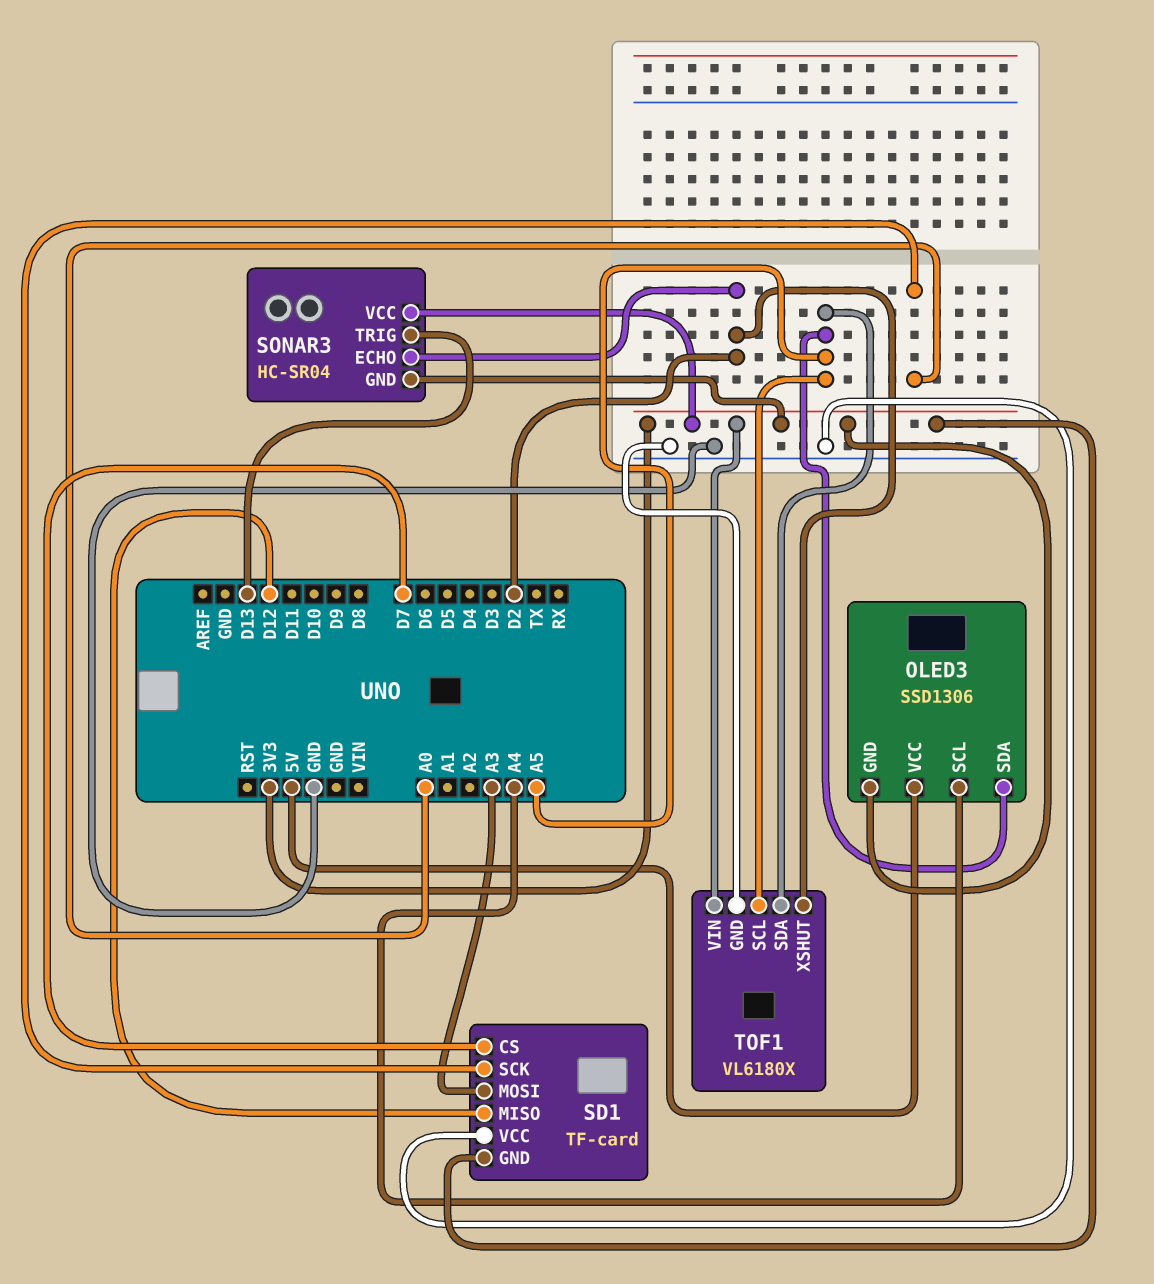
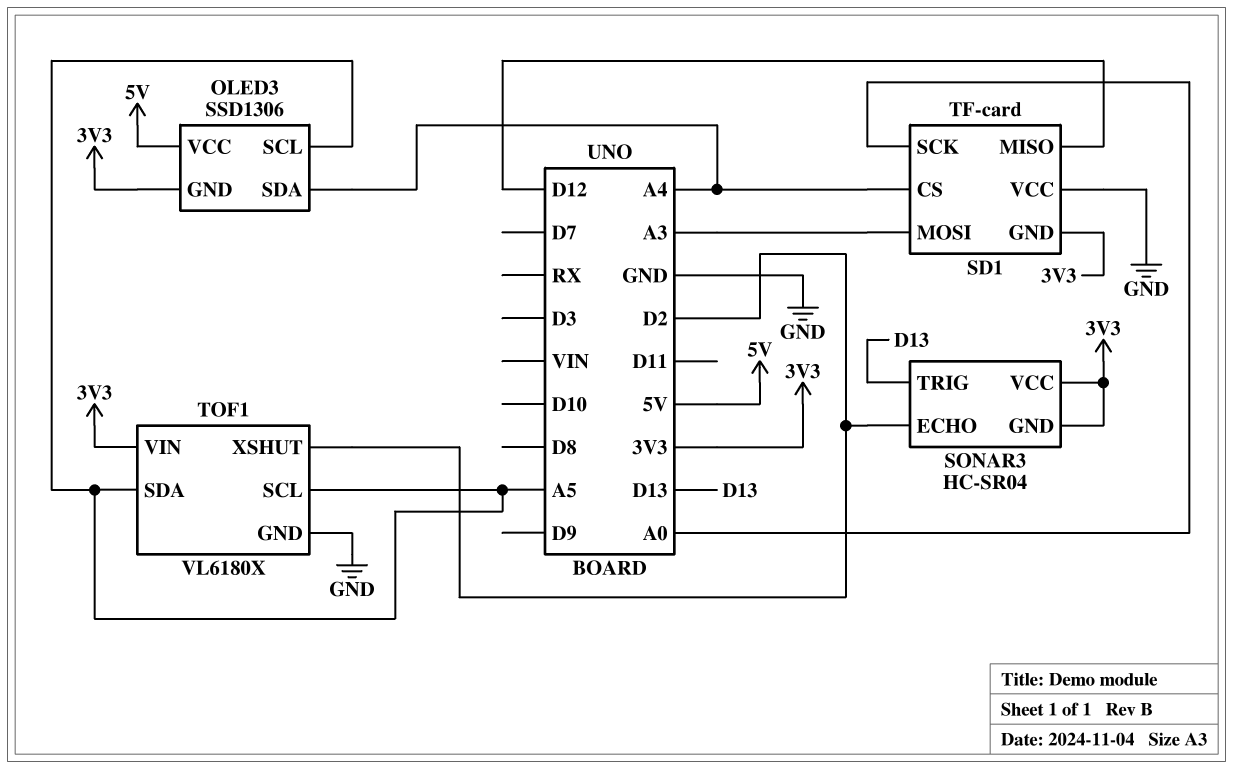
OLED3 pin SCL: A4 -> A5
OLED3 pin SDA: A5 -> A4
SD1 pin CS: D7 -> A4

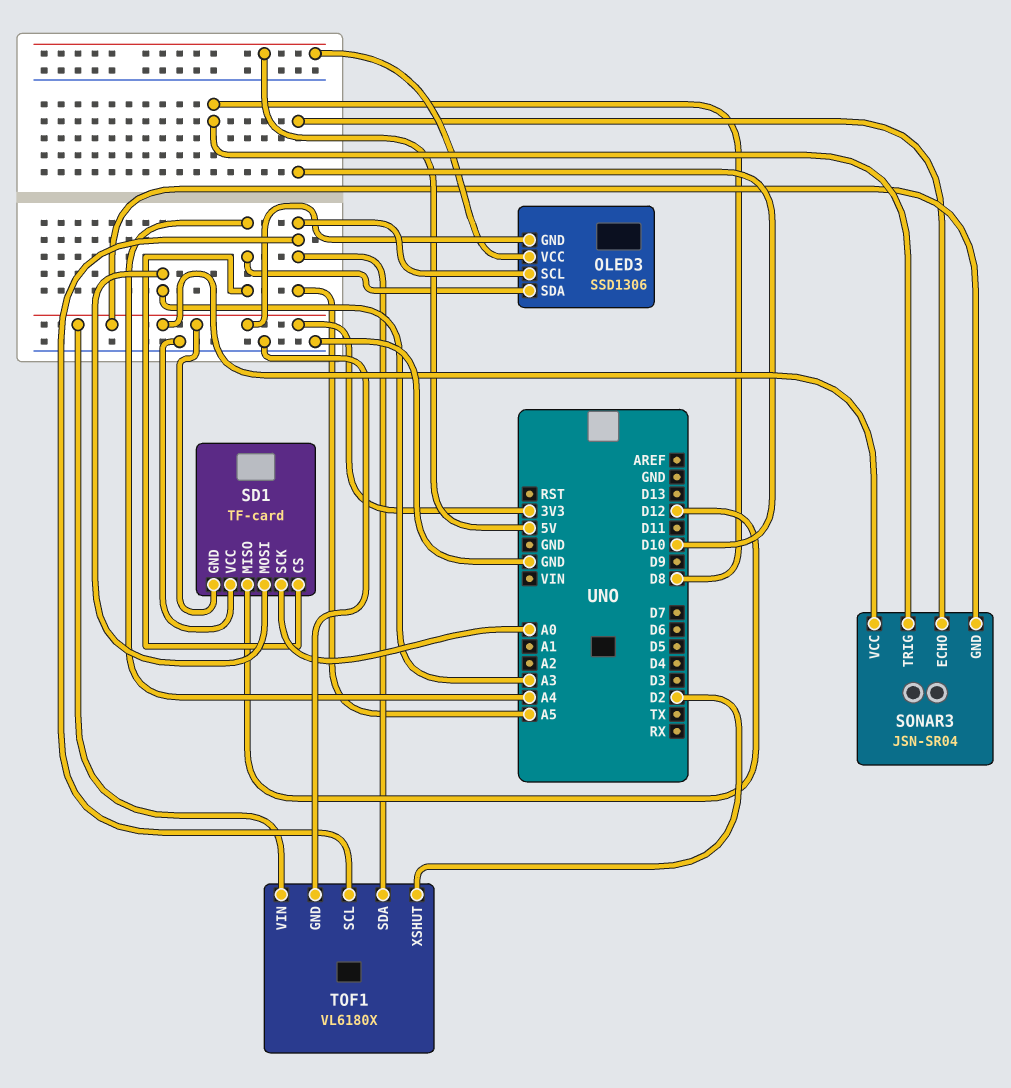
SONAR3: HC-SR04 -> JSN-SR04
SONAR3 pin ECHO: D2 -> D10
SONAR3 pin TRIG: D13 -> D8

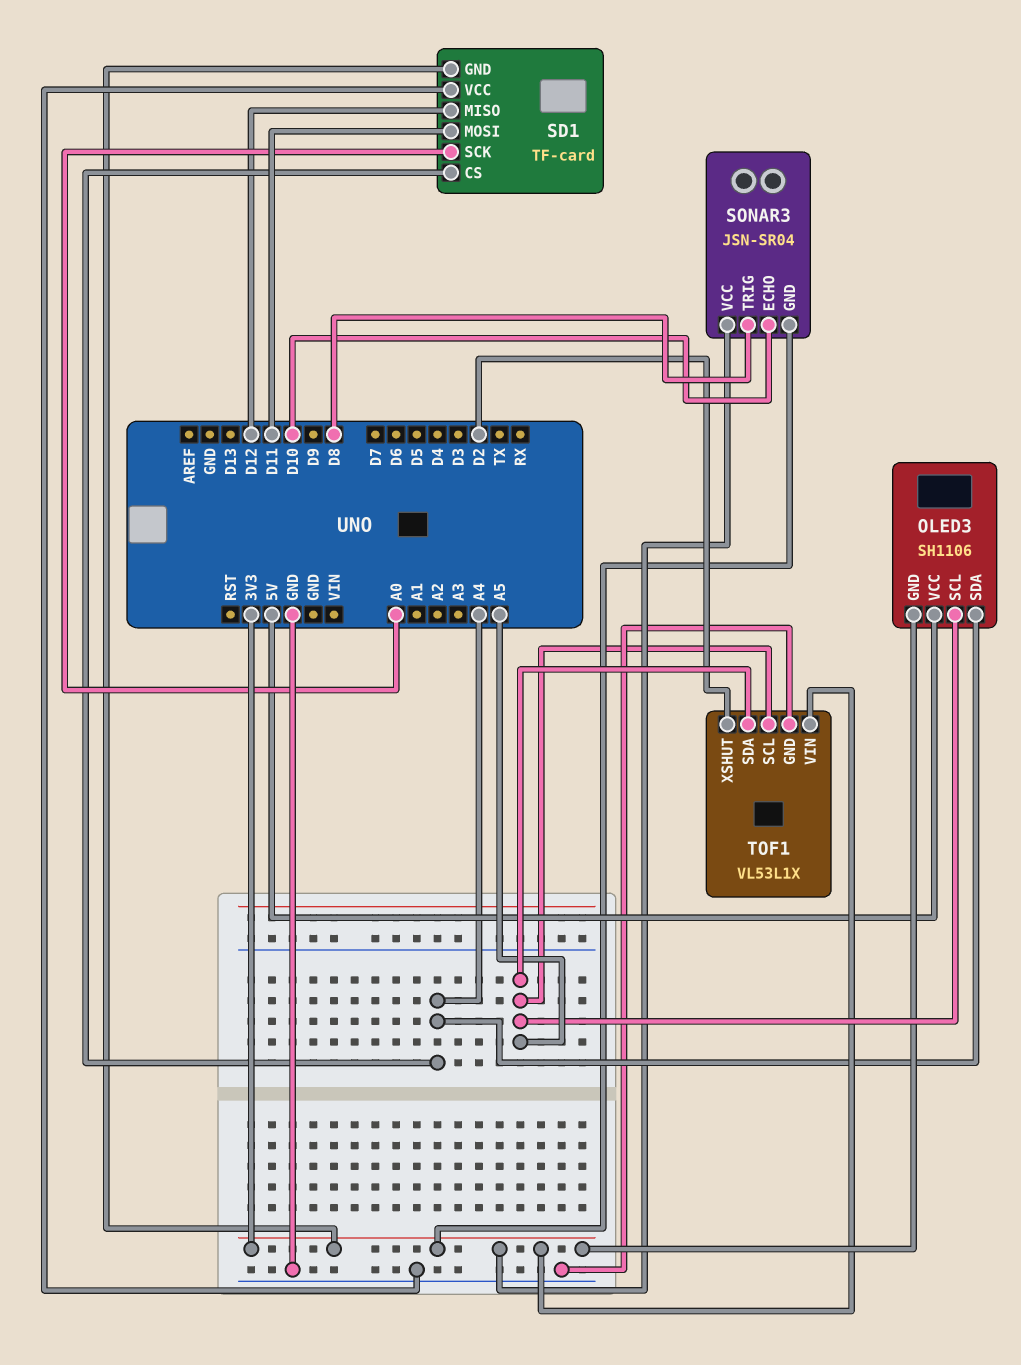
OLED3: SSD1306 -> SH1106
SD1 pin MOSI: A3 -> D11
TOF1: VL6180X -> VL53L1X

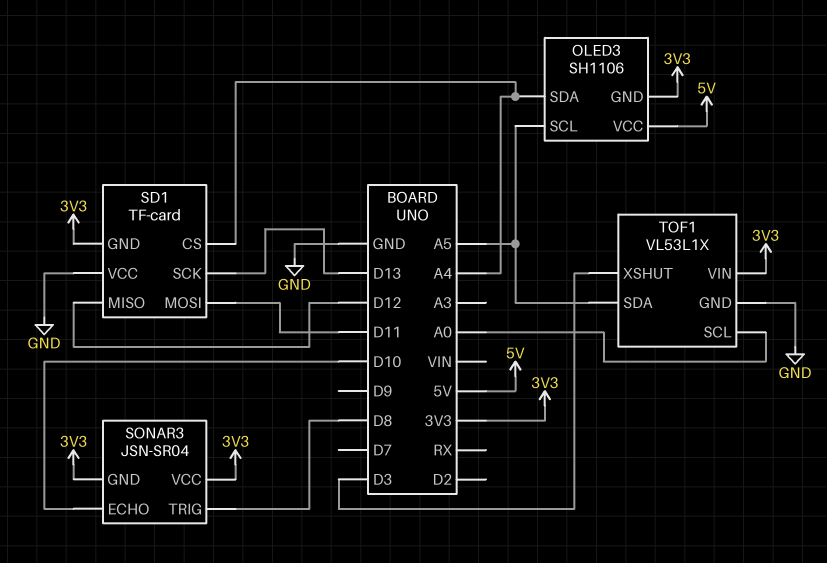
SD1 pin SCK: A0 -> D13
TOF1 pin SCL: A5 -> A0
TOF1 pin XSHUT: D2 -> D3

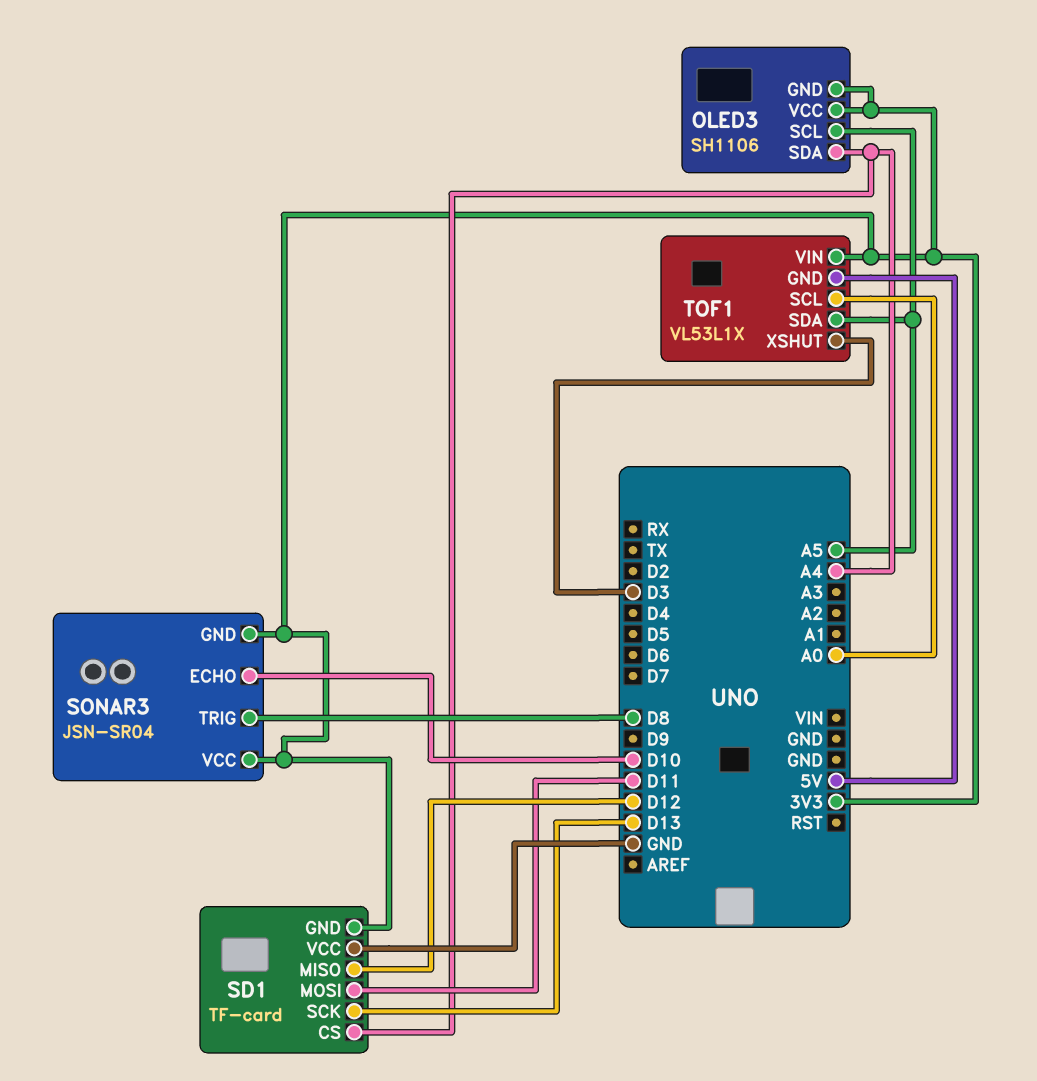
OLED3 pin VCC: 5V -> 3V3
TOF1 pin GND: GND -> 5V

